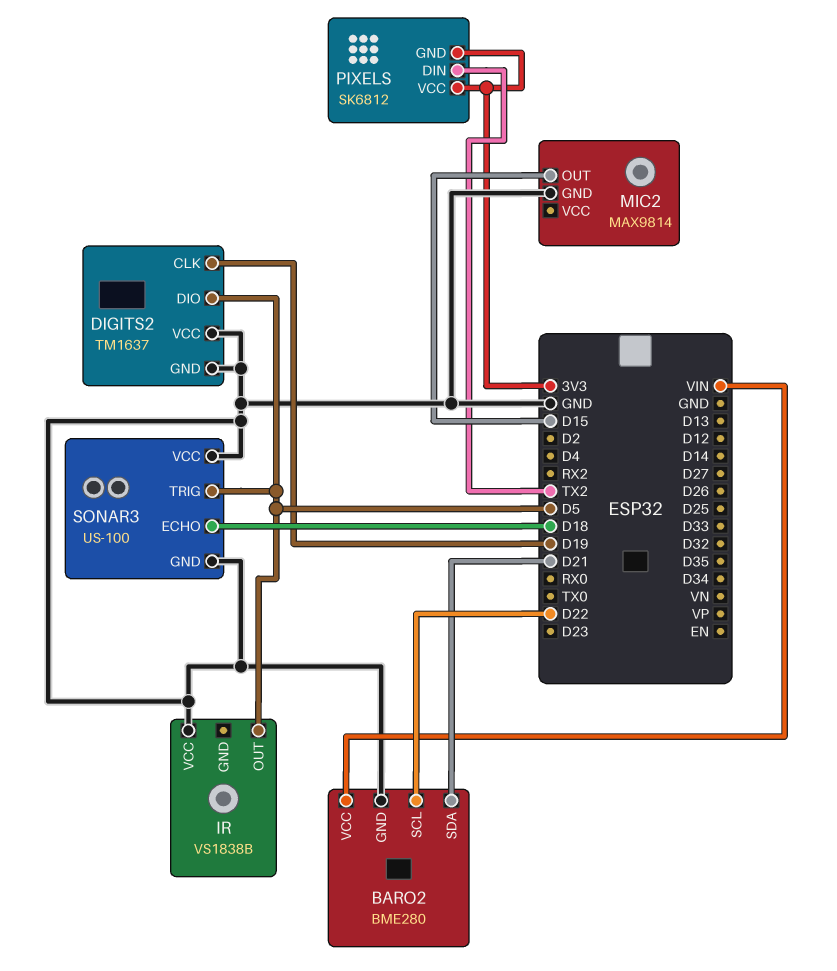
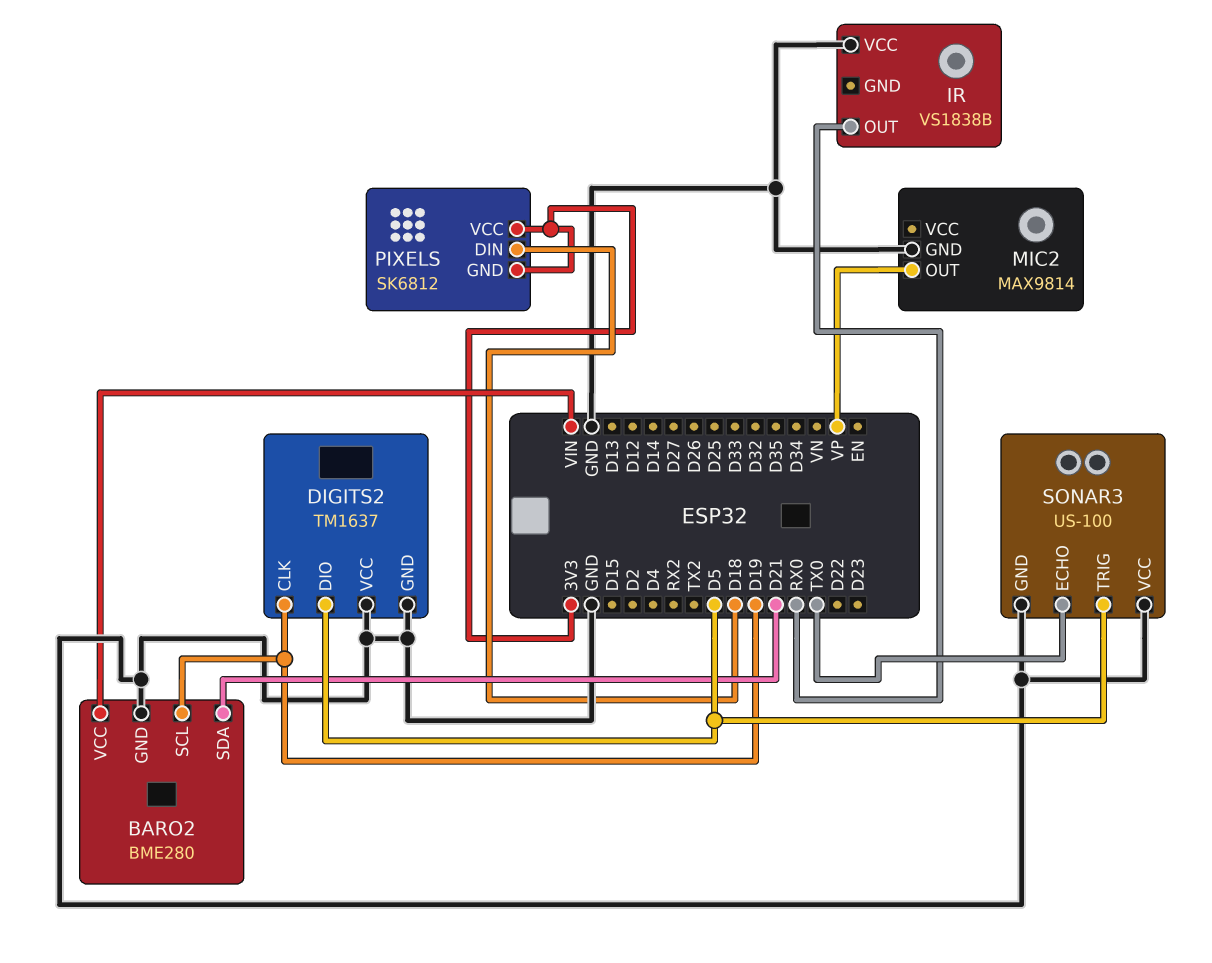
BARO2 pin SCL: D22 -> D19
IR pin OUT: D5 -> RX0
MIC2 pin OUT: D15 -> VP
PIXELS pin DIN: TX2 -> D18
SONAR3 pin ECHO: D18 -> TX0

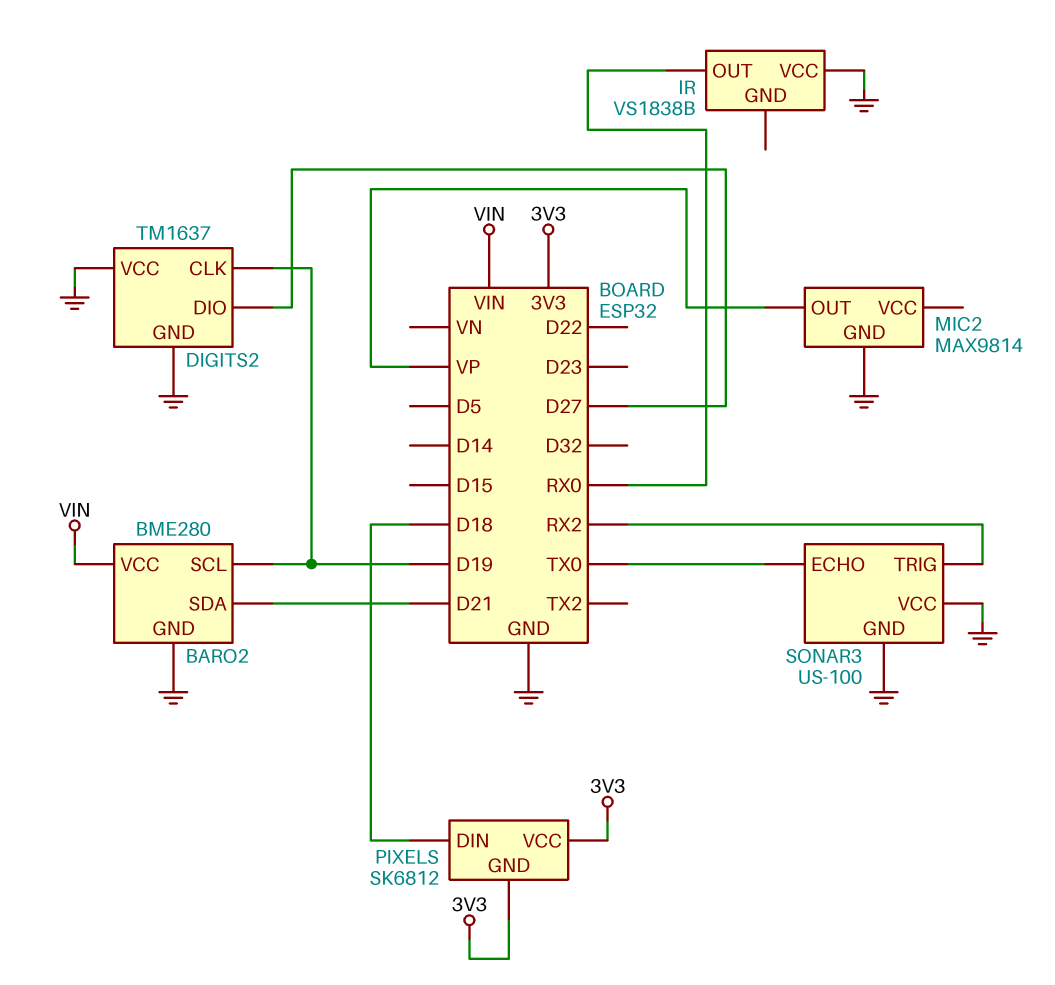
DIGITS2 pin DIO: D5 -> D27
SONAR3 pin TRIG: D5 -> RX2

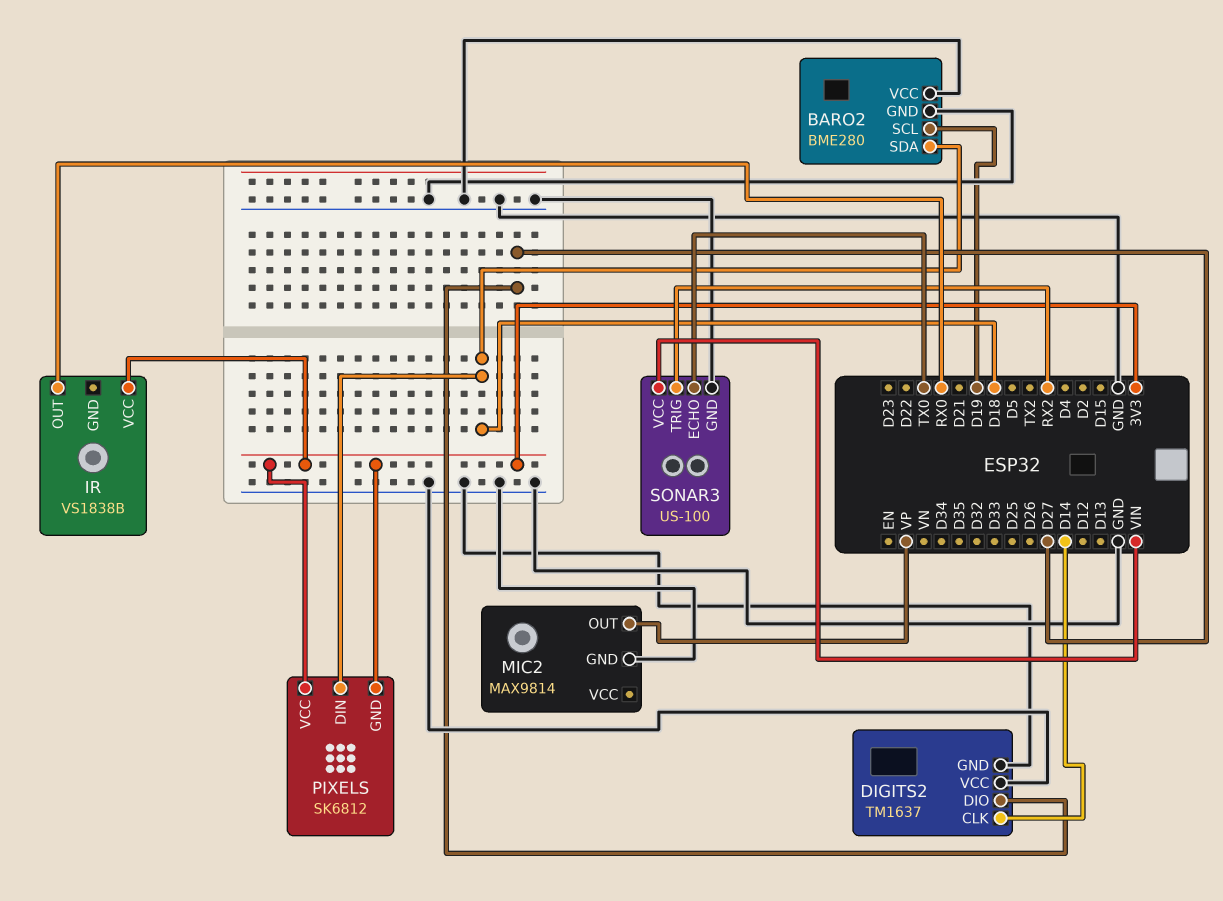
BARO2 pin SDA: D21 -> D18
BARO2 pin VCC: VIN -> GND
DIGITS2 pin CLK: D19 -> D14
IR pin VCC: GND -> 3V3
SONAR3 pin VCC: GND -> VIN

